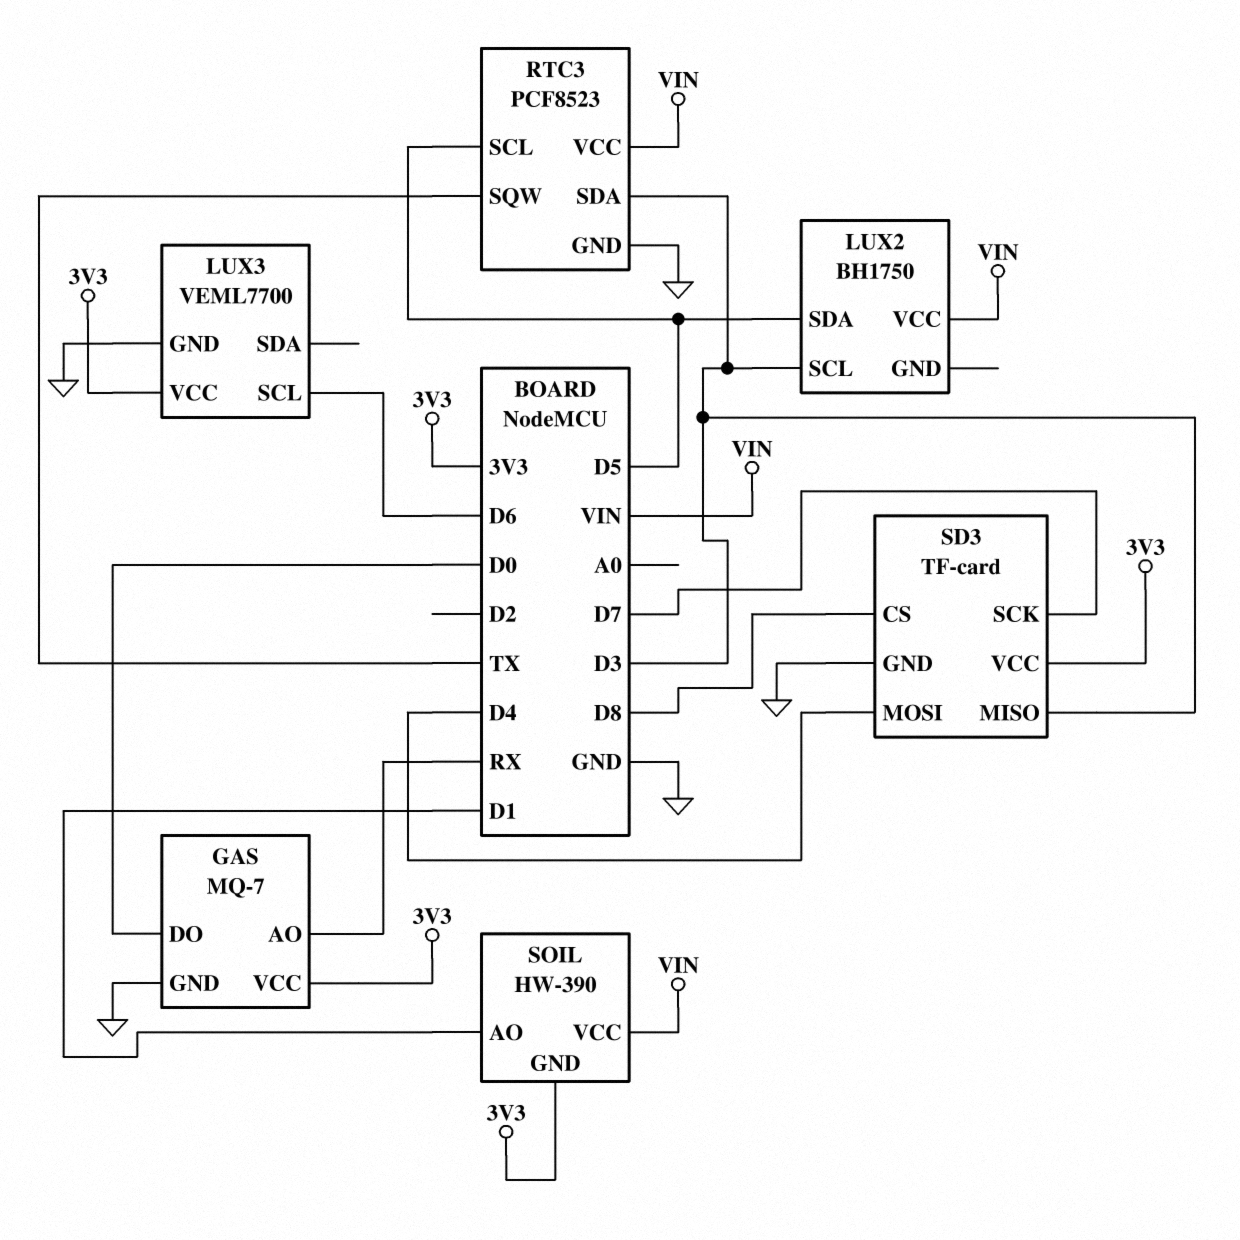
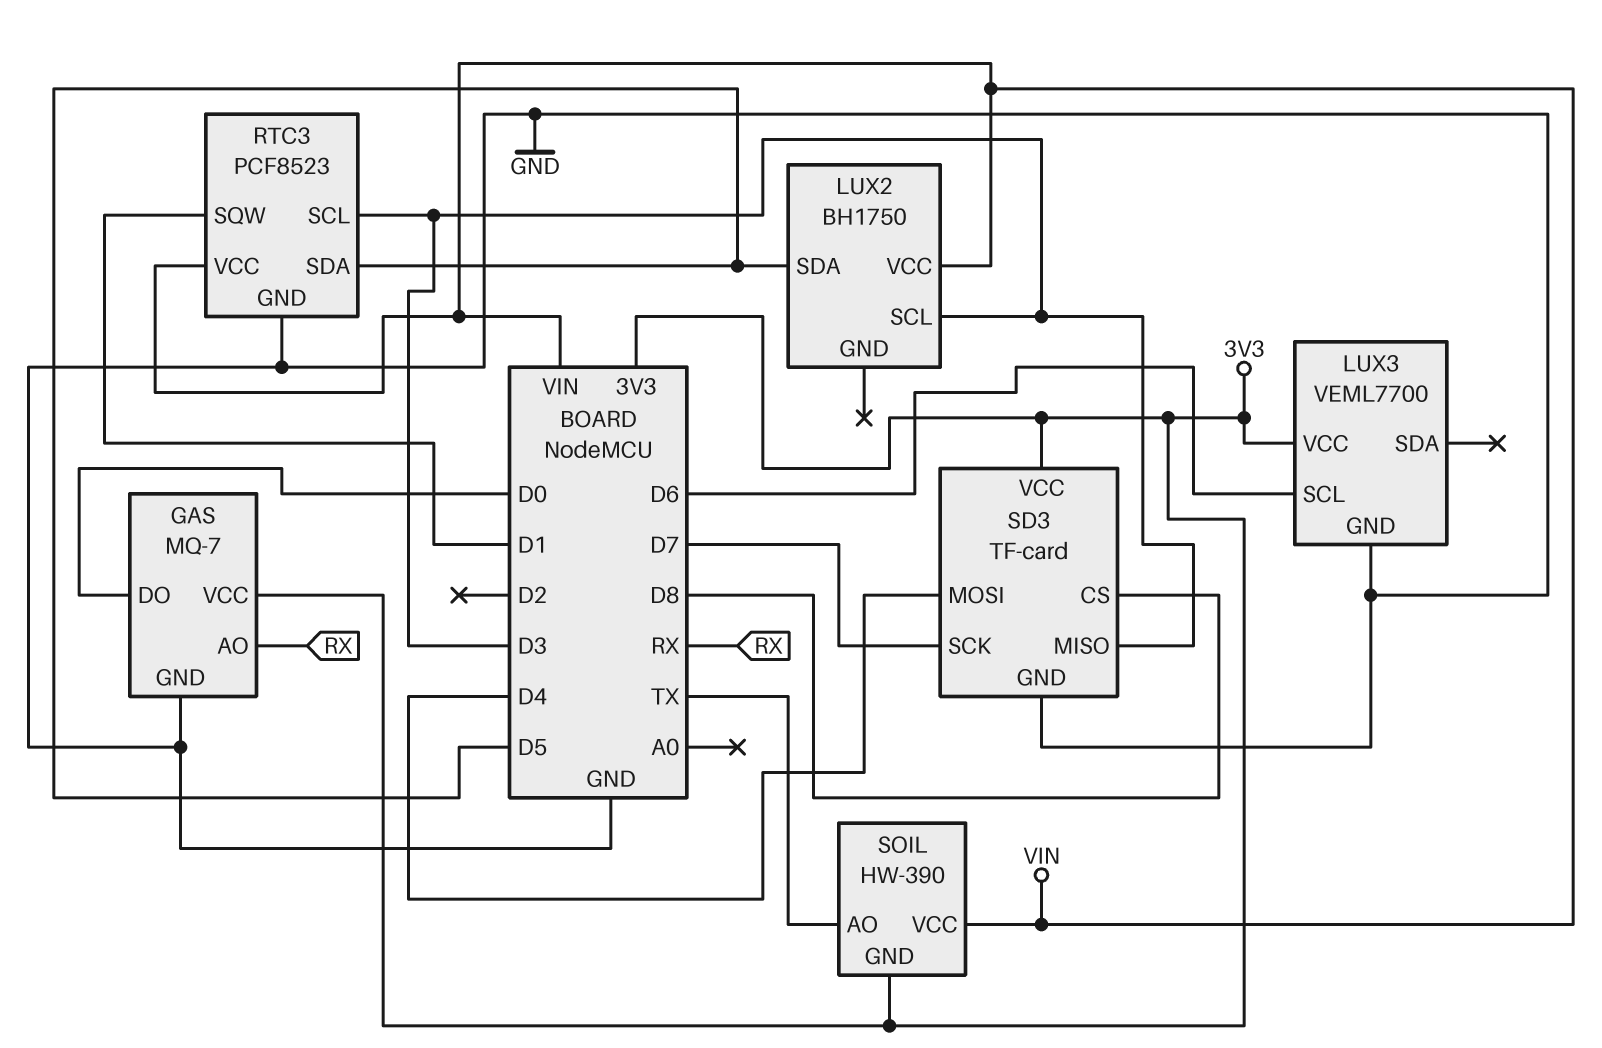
RTC3 pin SCL: D5 -> D3
RTC3 pin SDA: D3 -> D5
RTC3 pin SQW: TX -> D1
SOIL pin AO: D1 -> TX

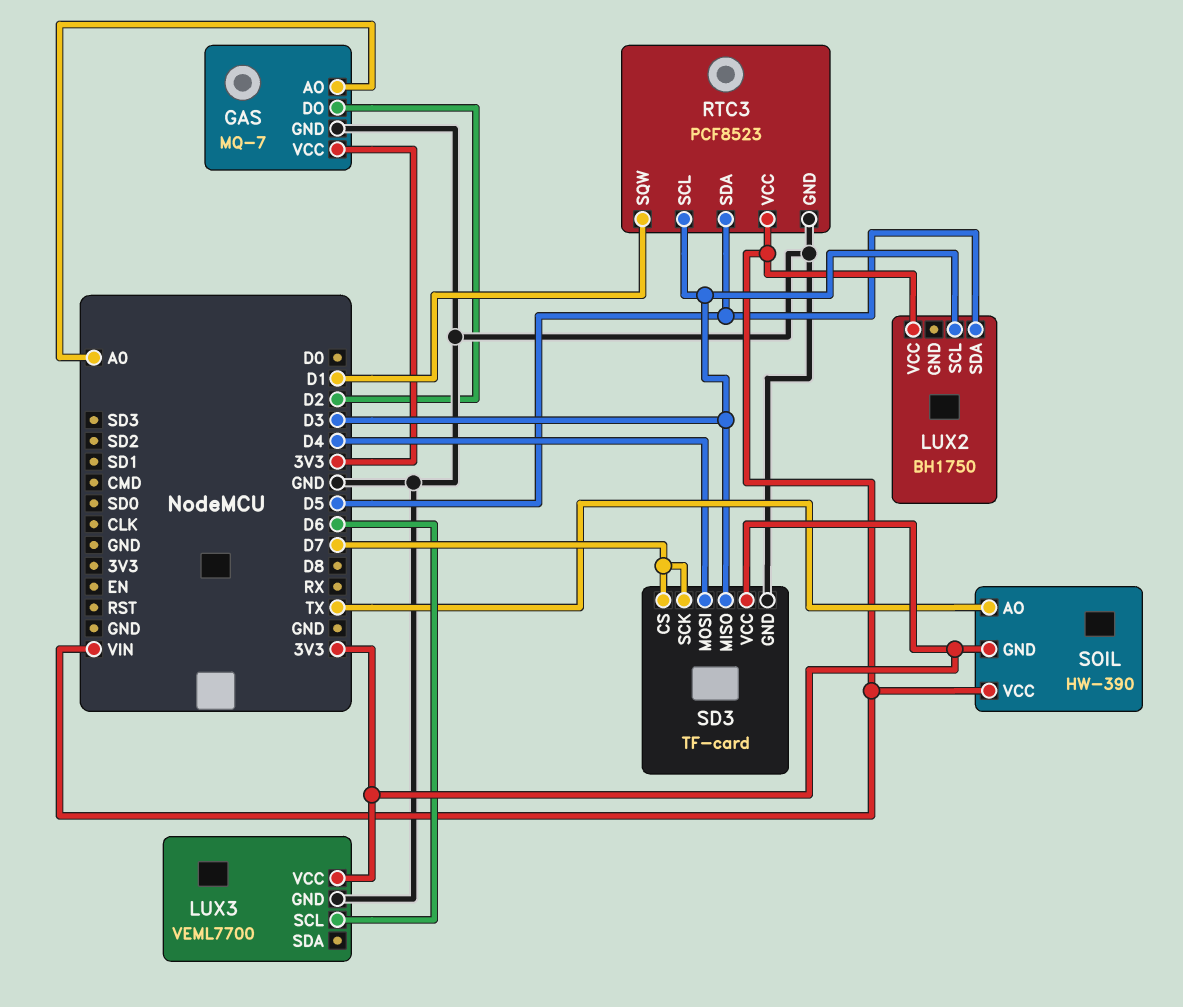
GAS pin AO: RX -> A0
GAS pin DO: D0 -> D2
SD3 pin CS: D8 -> D7

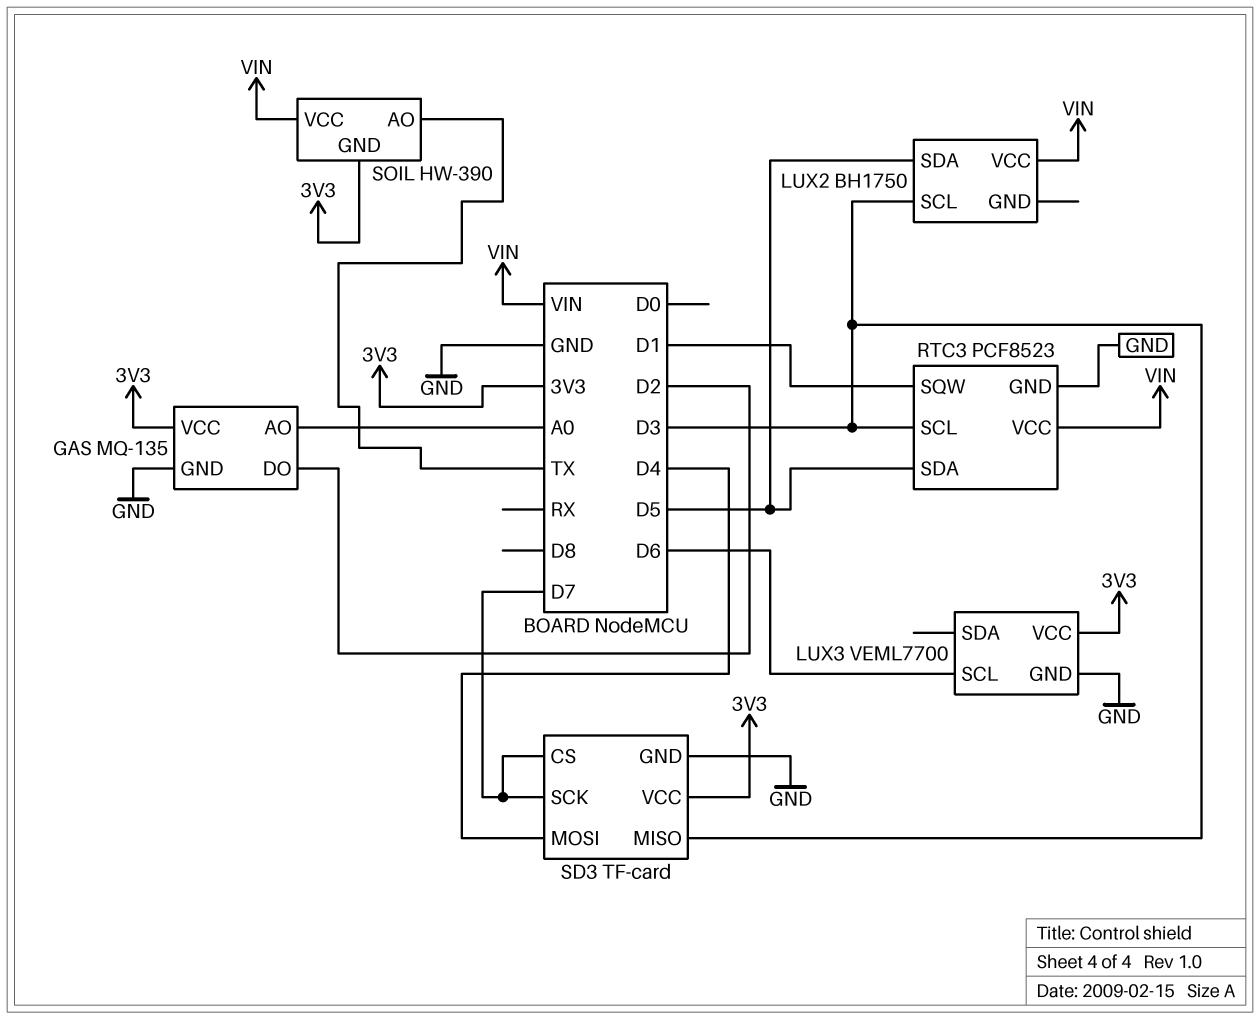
GAS: MQ-7 -> MQ-135

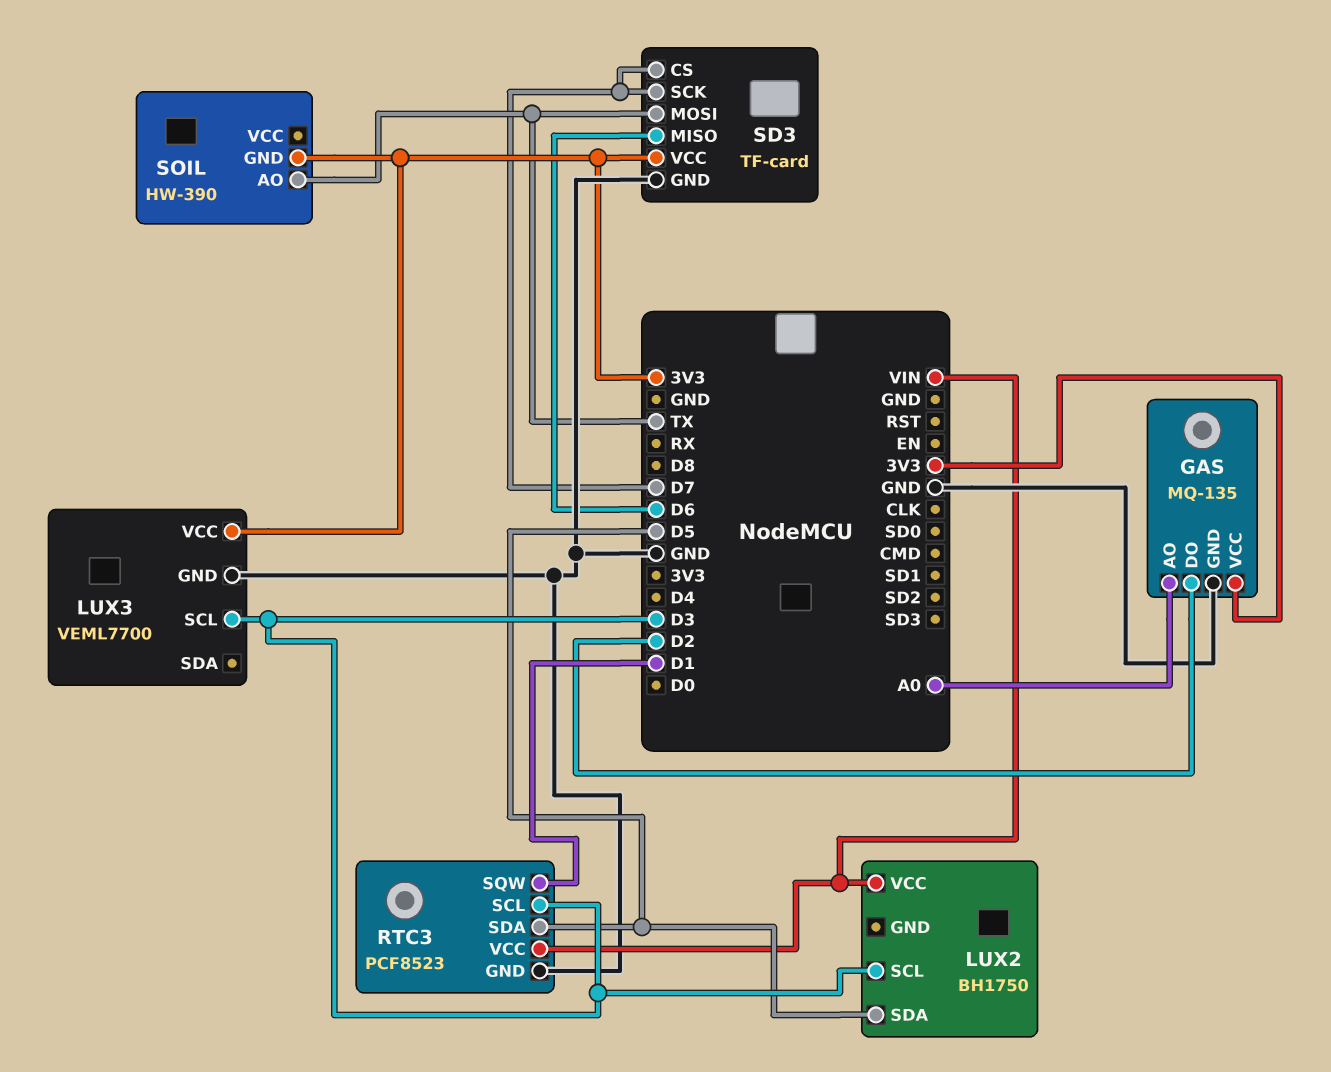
LUX3 pin SCL: D6 -> D3
SD3 pin MISO: D3 -> D6
SD3 pin MOSI: D4 -> TX
SOIL pin VCC: VIN -> none

